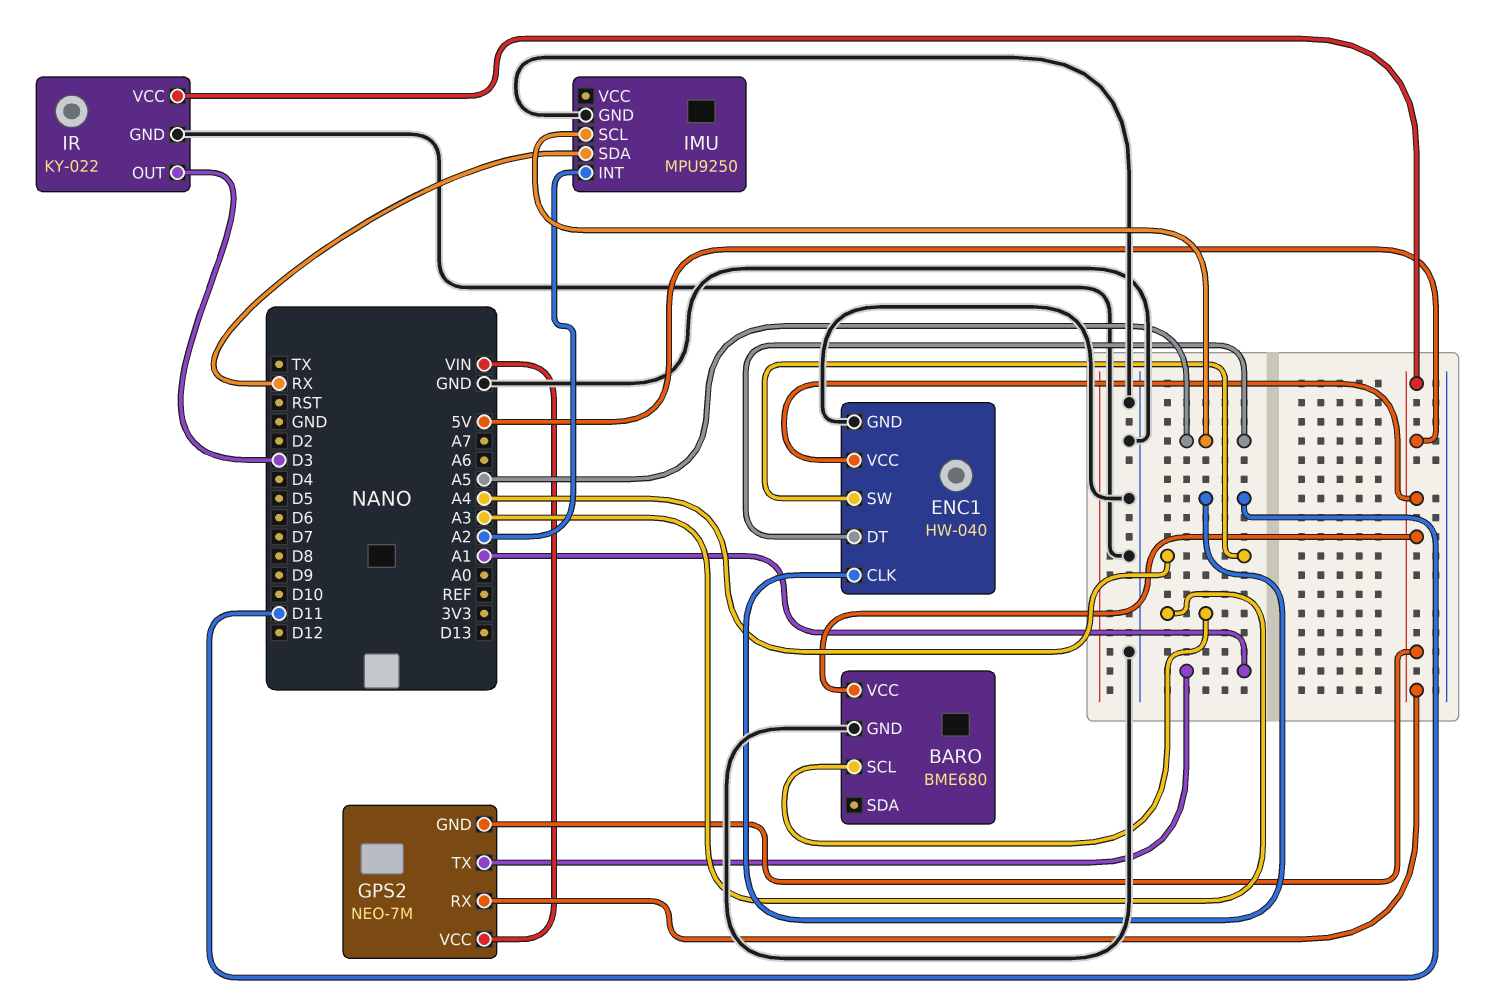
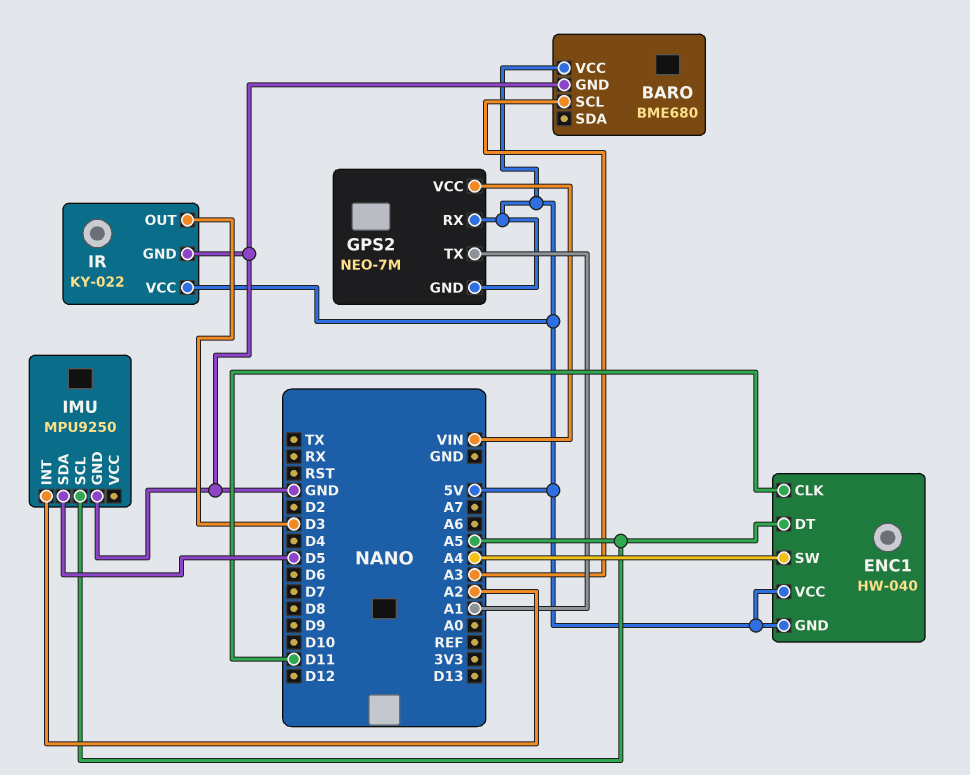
ENC1 pin GND: GND -> 5V
IMU pin SDA: RX -> D5

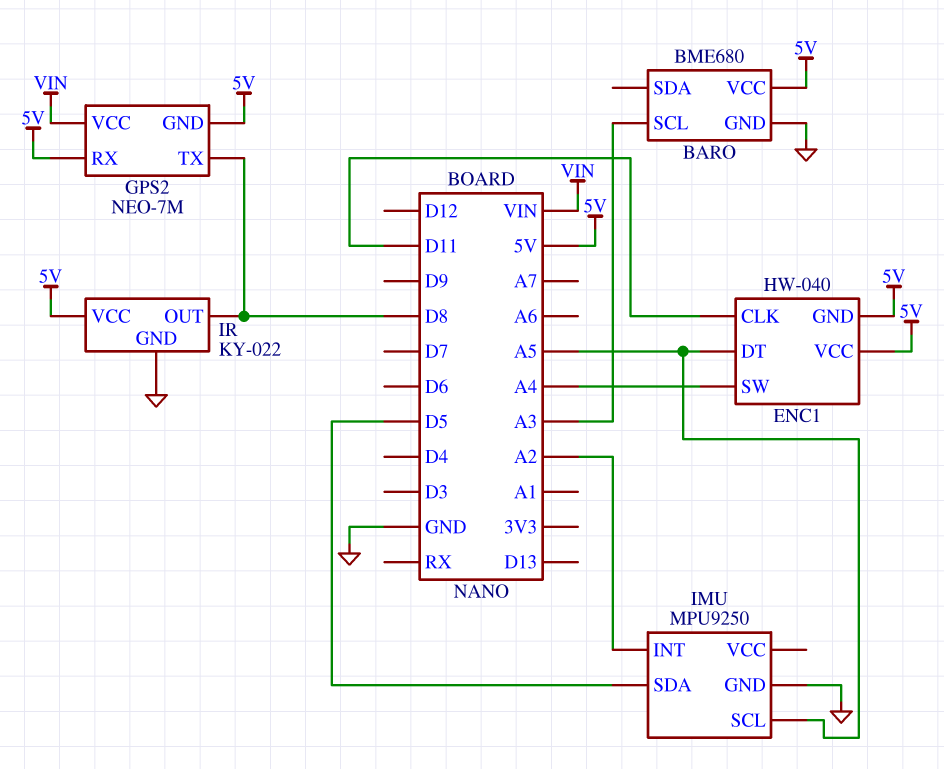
GPS2 pin TX: A1 -> D8
IR pin OUT: D3 -> D8

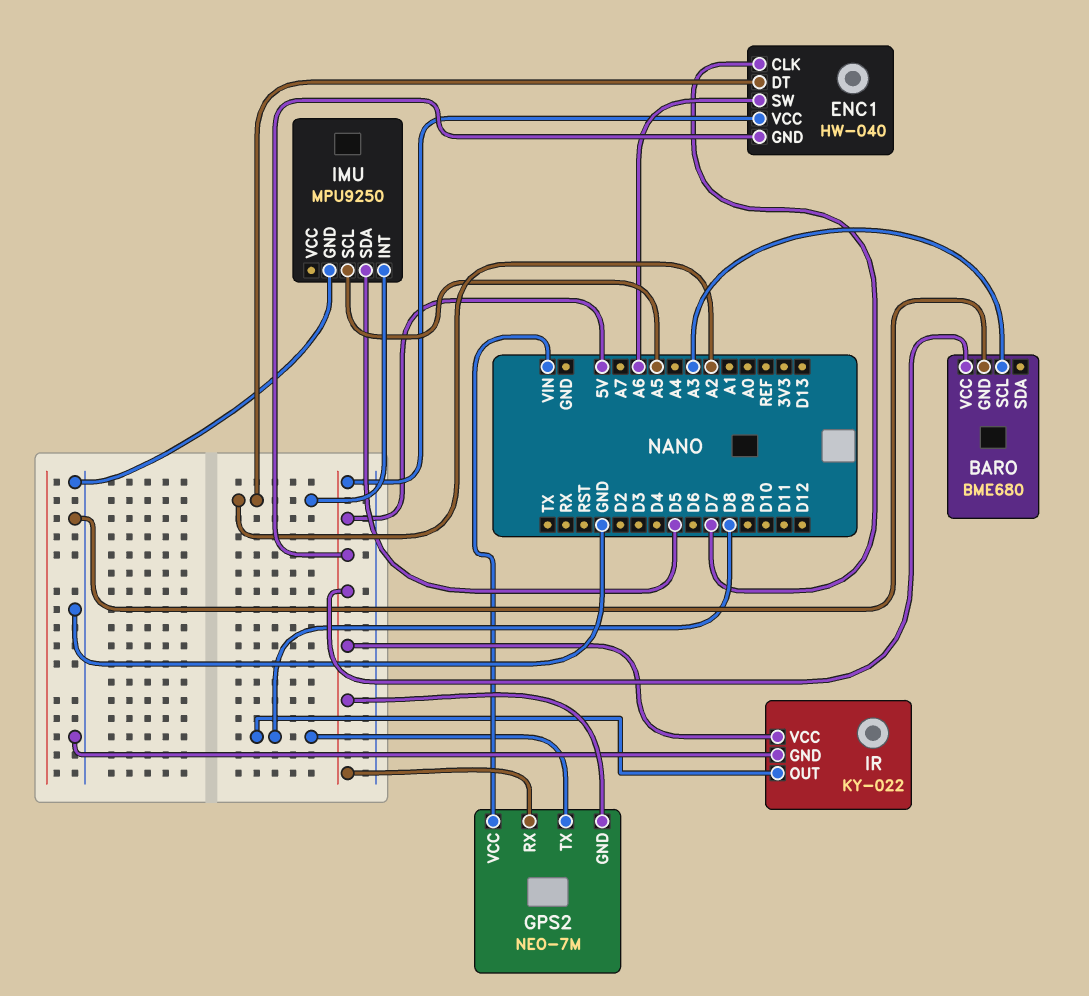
ENC1 pin CLK: D11 -> D7
ENC1 pin DT: A5 -> A2
ENC1 pin SW: A4 -> A6

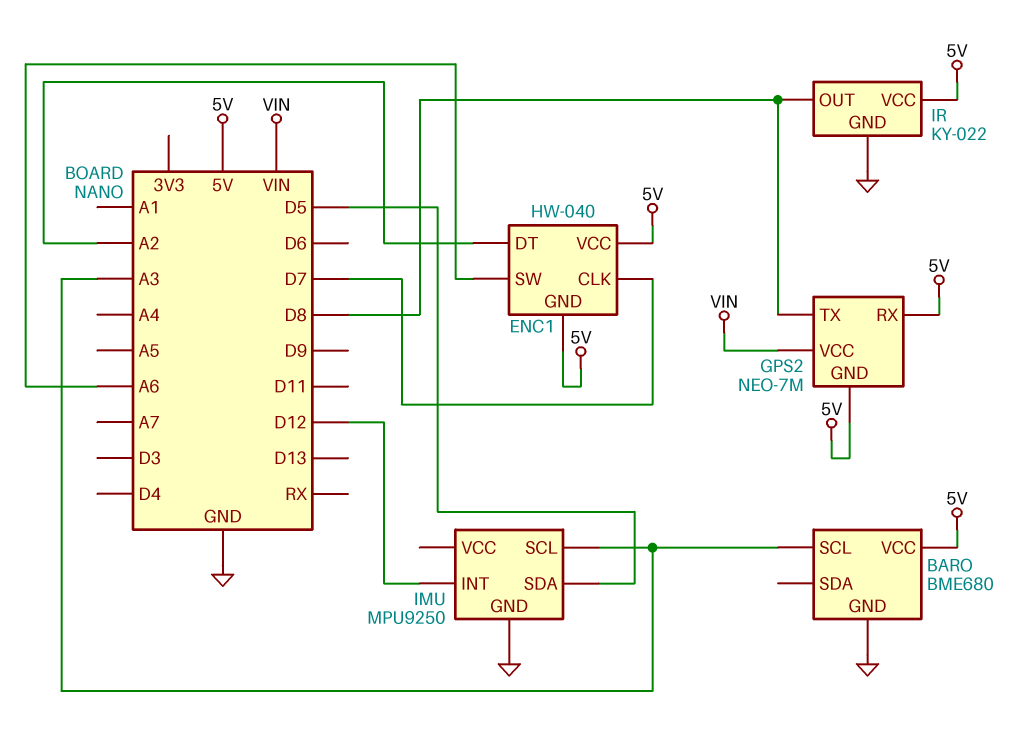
IMU pin INT: A2 -> D12
IMU pin SCL: A5 -> A3

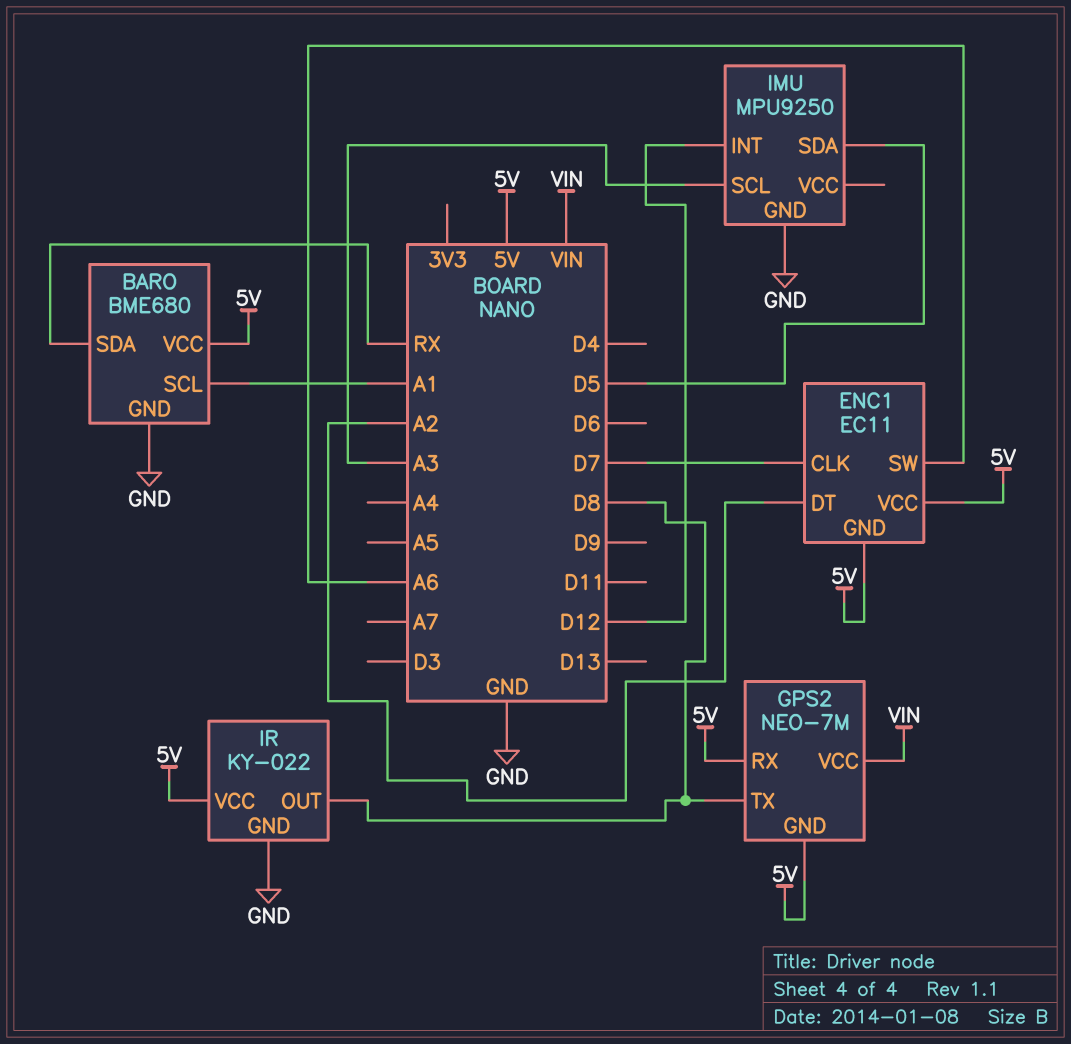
BARO pin SCL: A3 -> A1
BARO pin SDA: none -> RX
ENC1: HW-040 -> EC11

